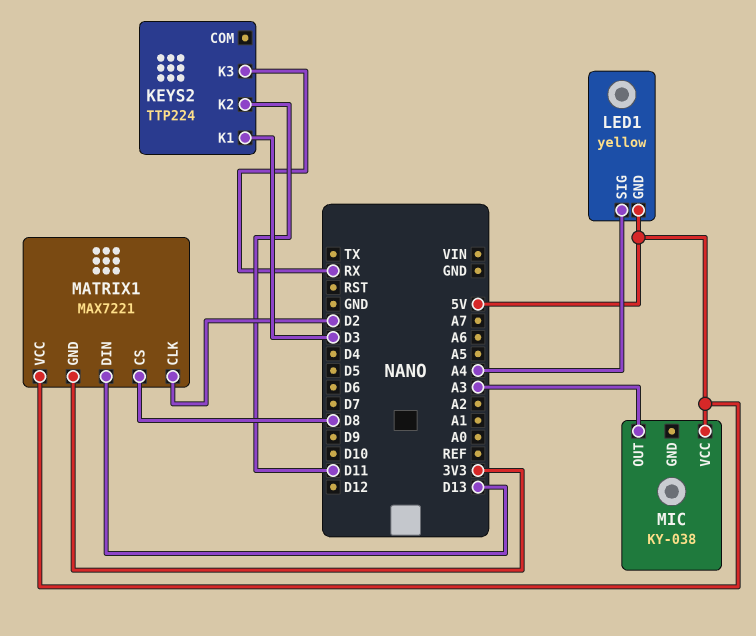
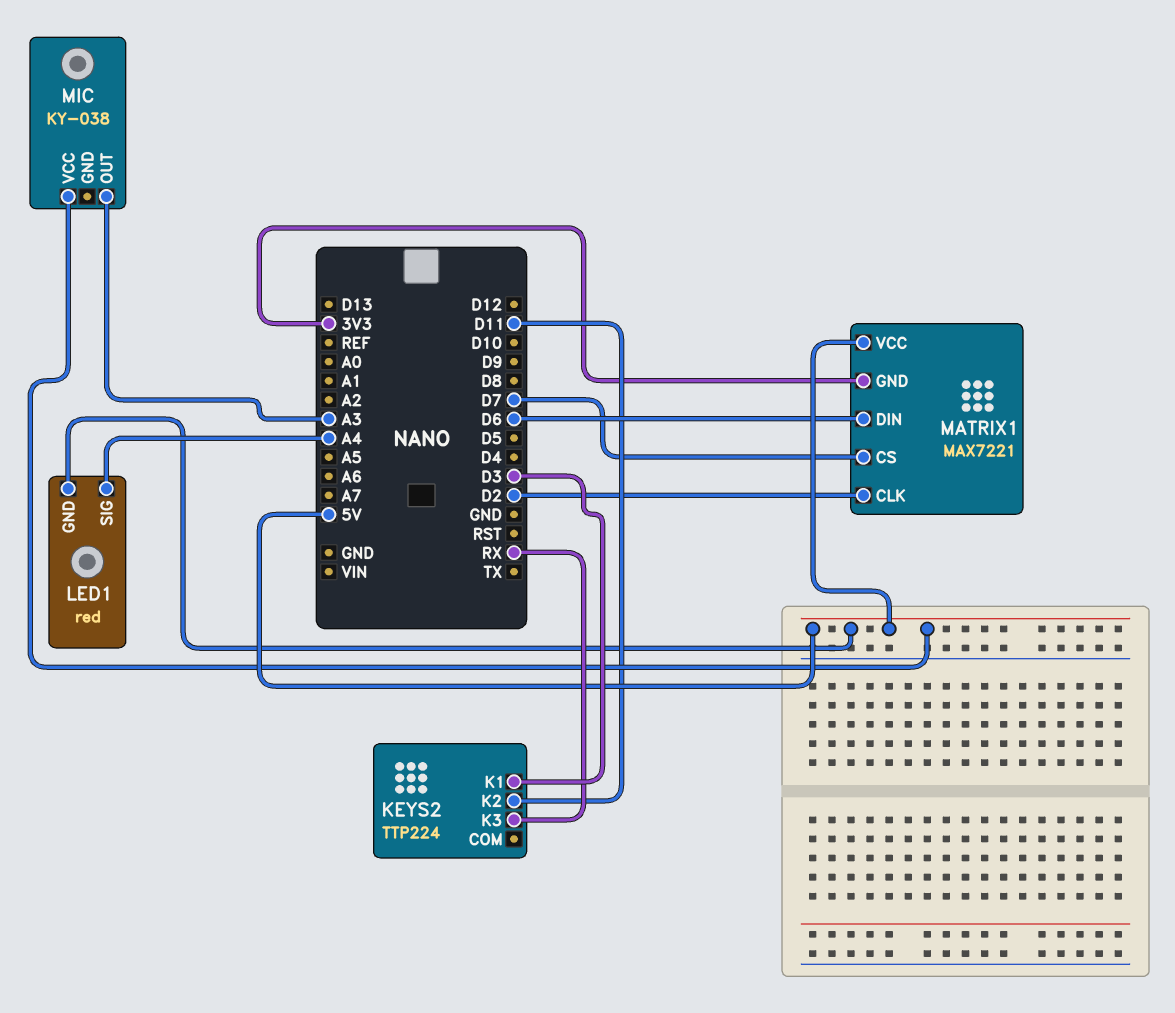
LED1: yellow -> red
MATRIX1 pin CS: D8 -> D7
MATRIX1 pin DIN: D13 -> D6

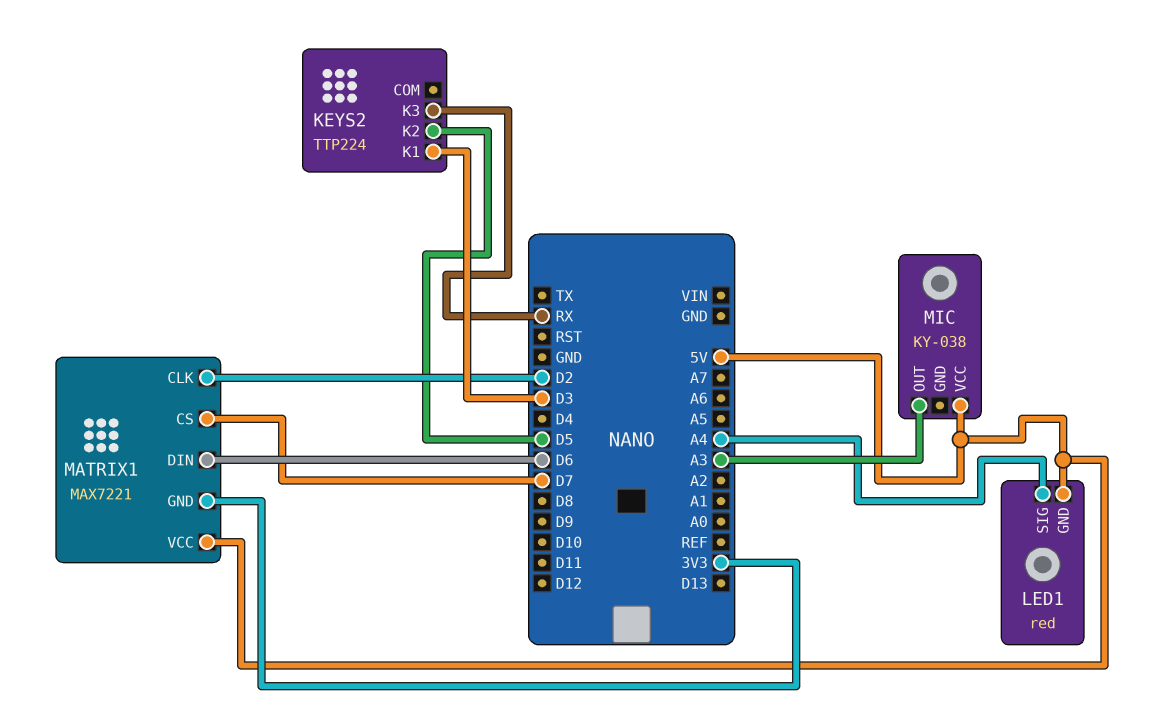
KEYS2 pin K2: D11 -> D5

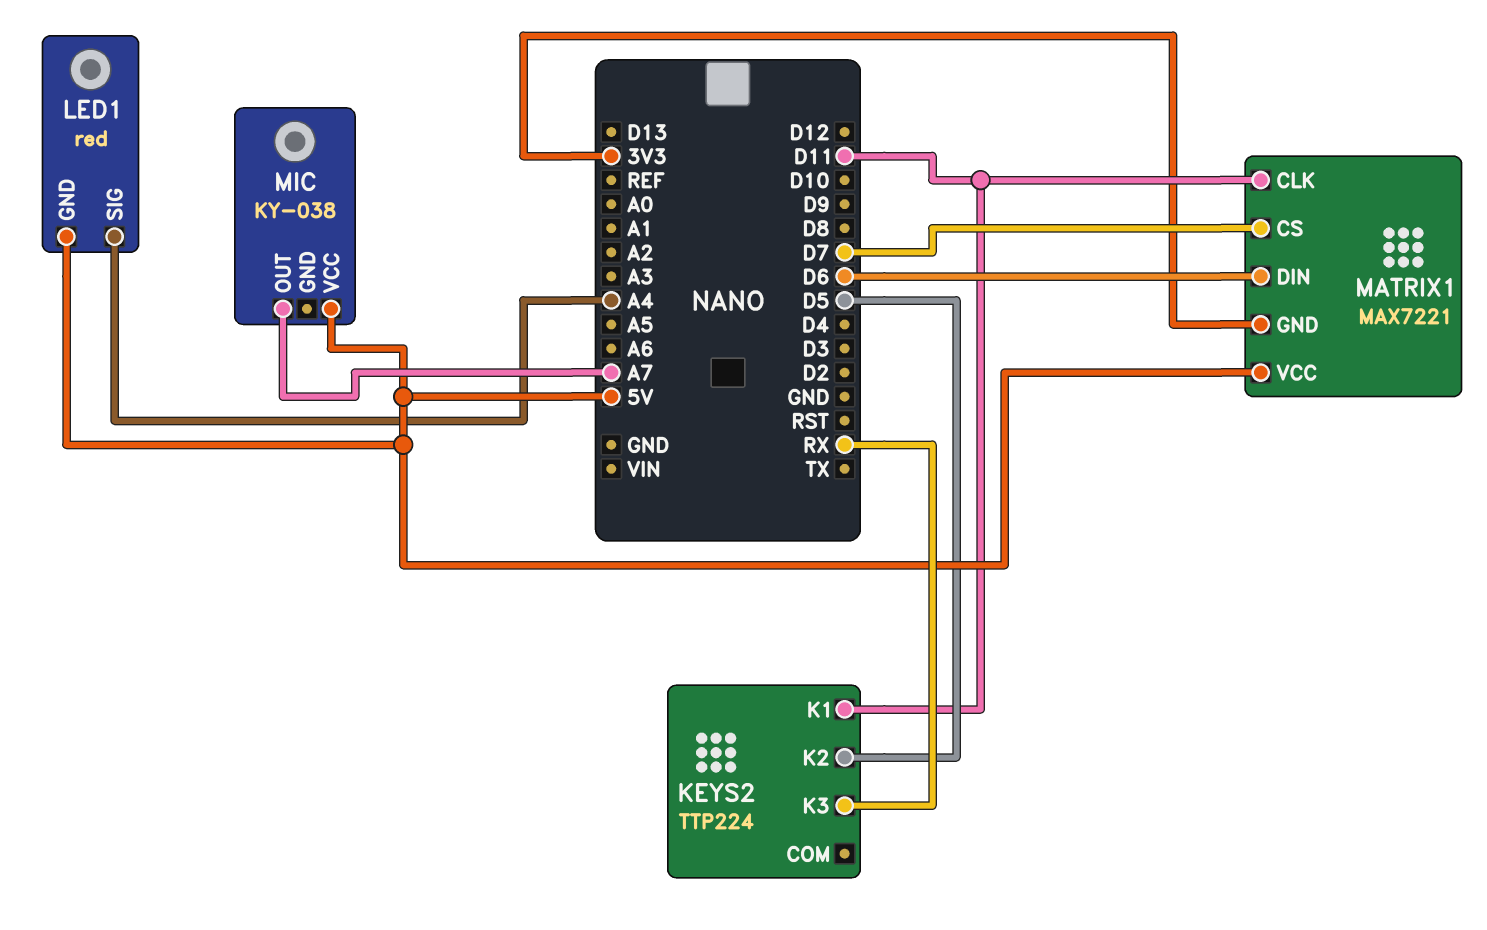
KEYS2 pin K1: D3 -> D11
MATRIX1 pin CLK: D2 -> D11
MIC pin OUT: A3 -> A7

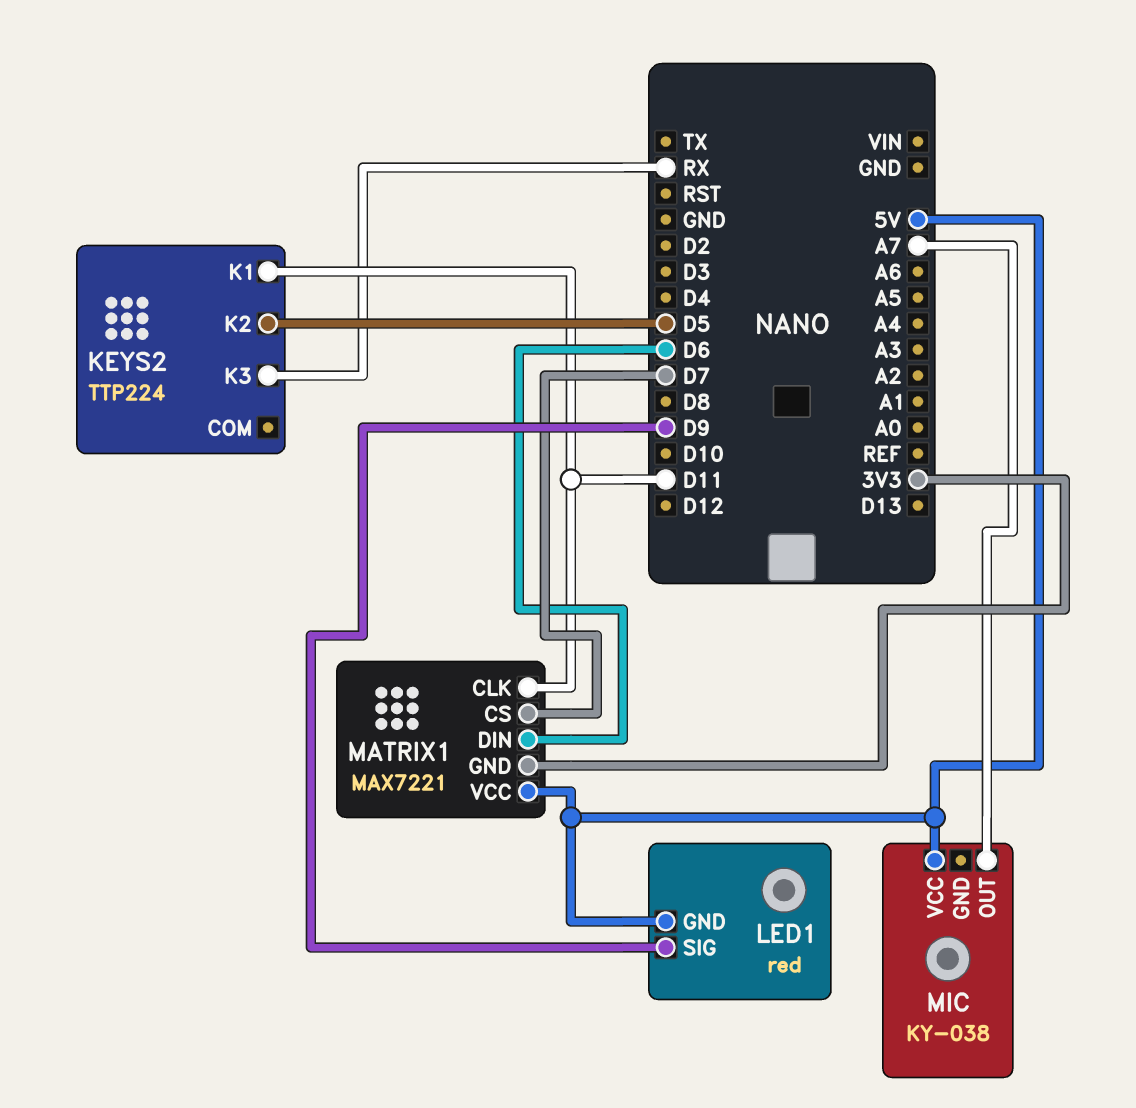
LED1 pin SIG: A4 -> D9

